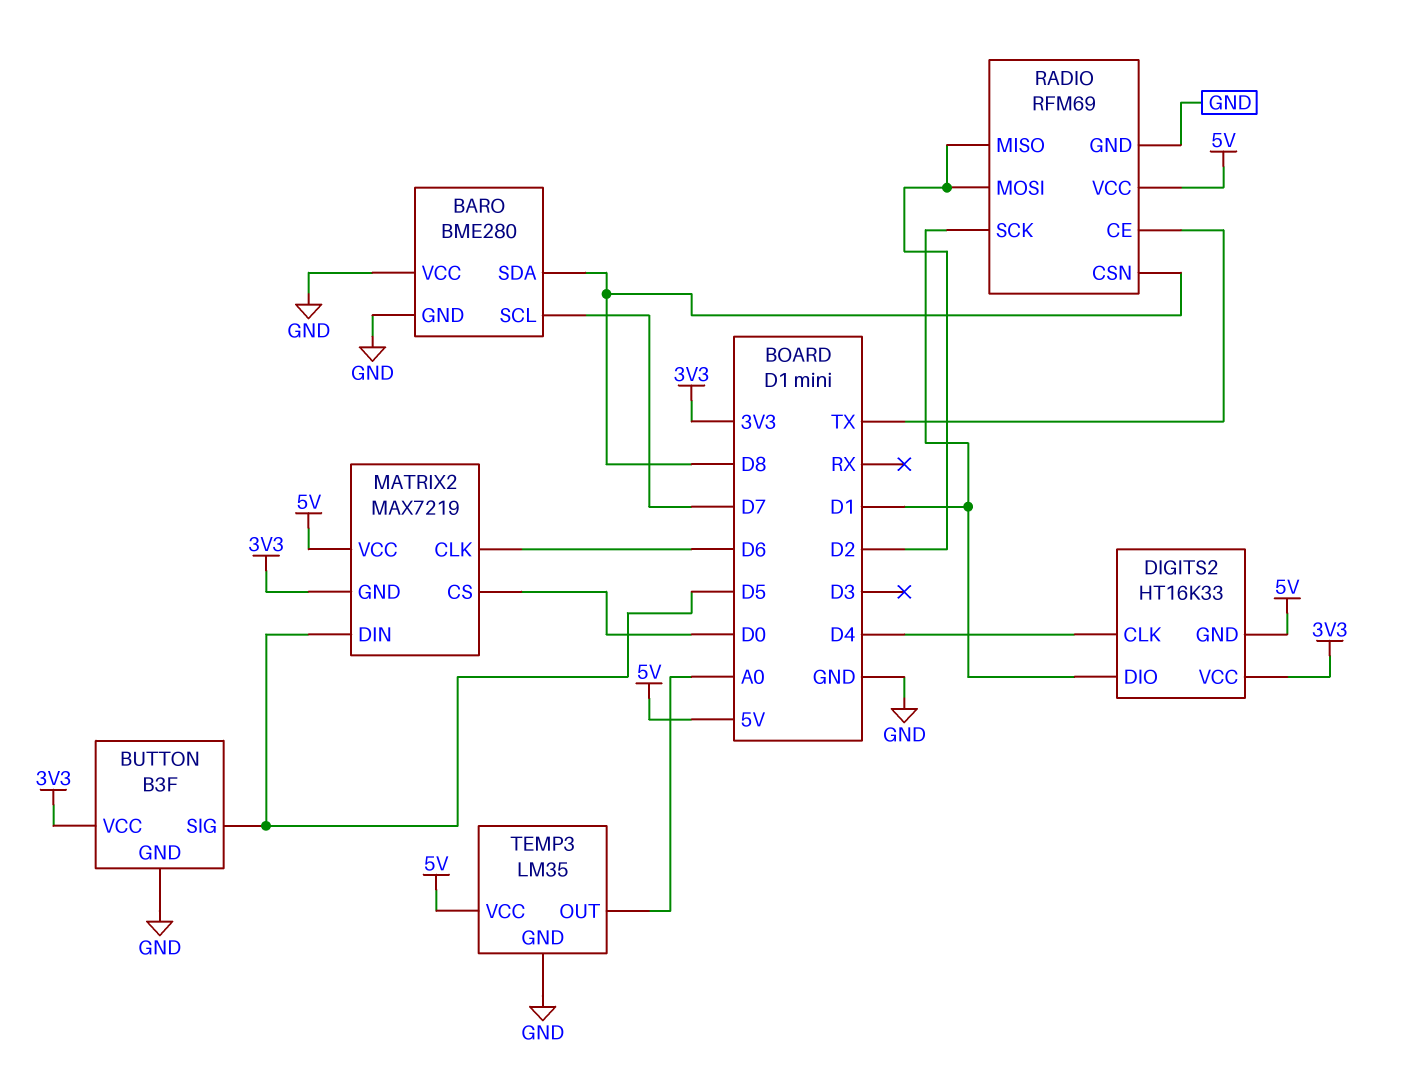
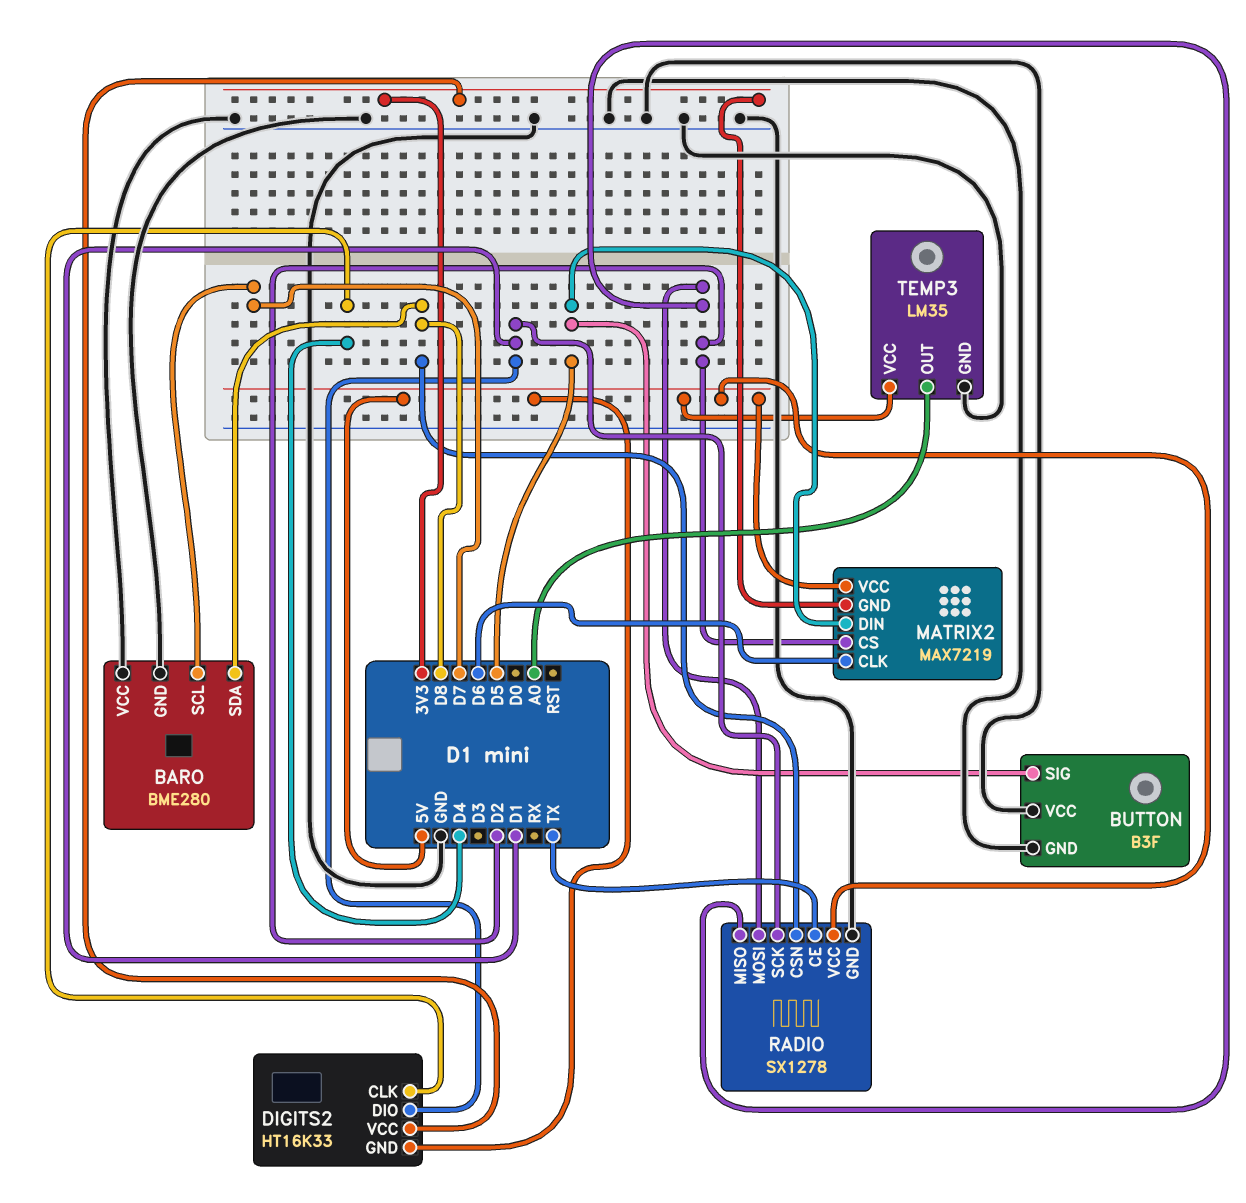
BUTTON pin VCC: 3V3 -> GND
MATRIX2 pin CS: D0 -> D2
RADIO: RFM69 -> SX1278

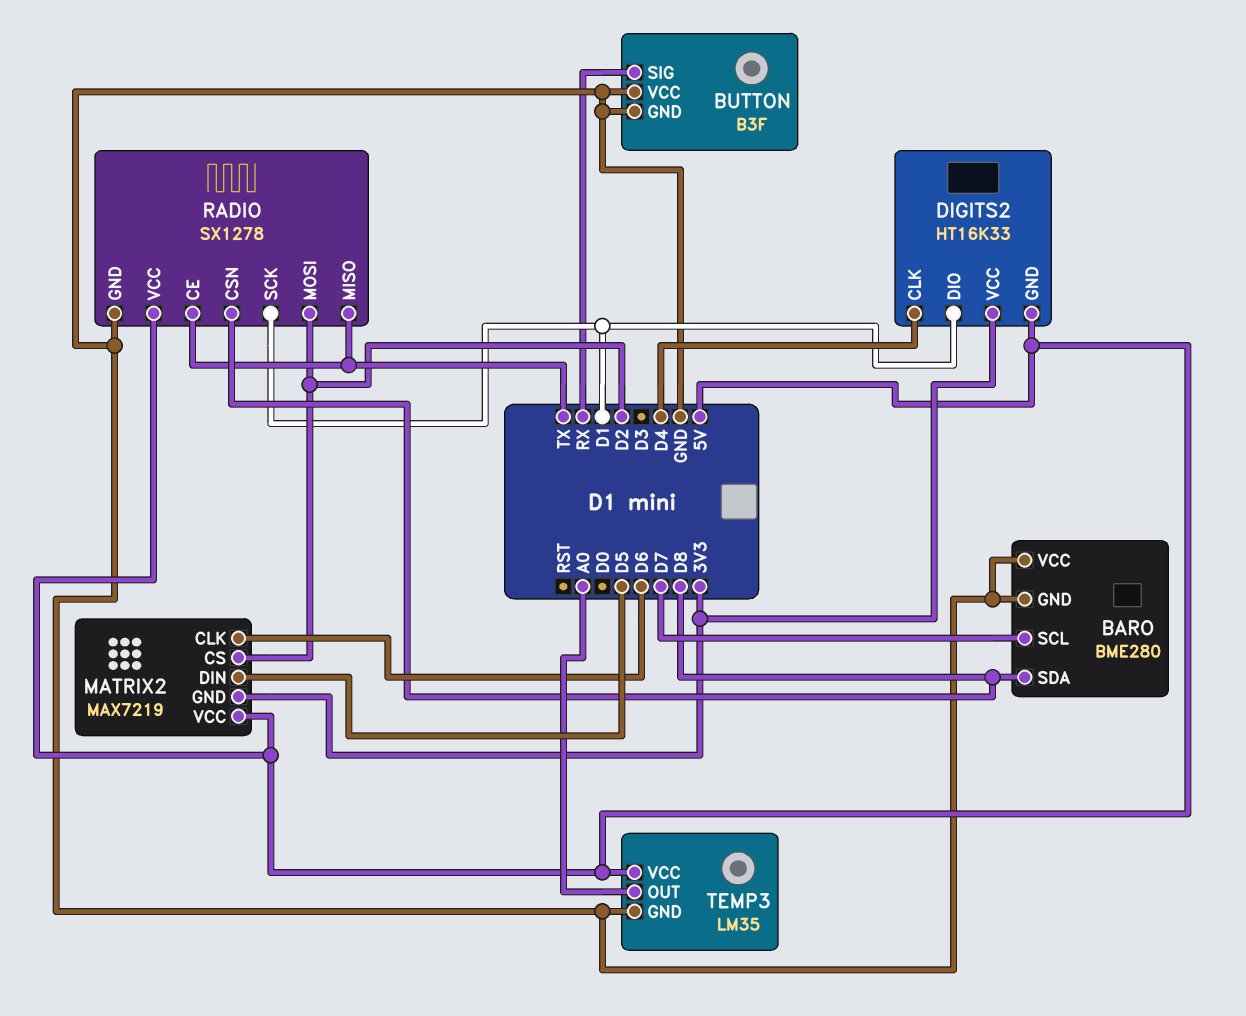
BUTTON pin SIG: D5 -> RX
RADIO pin MISO: D2 -> TX

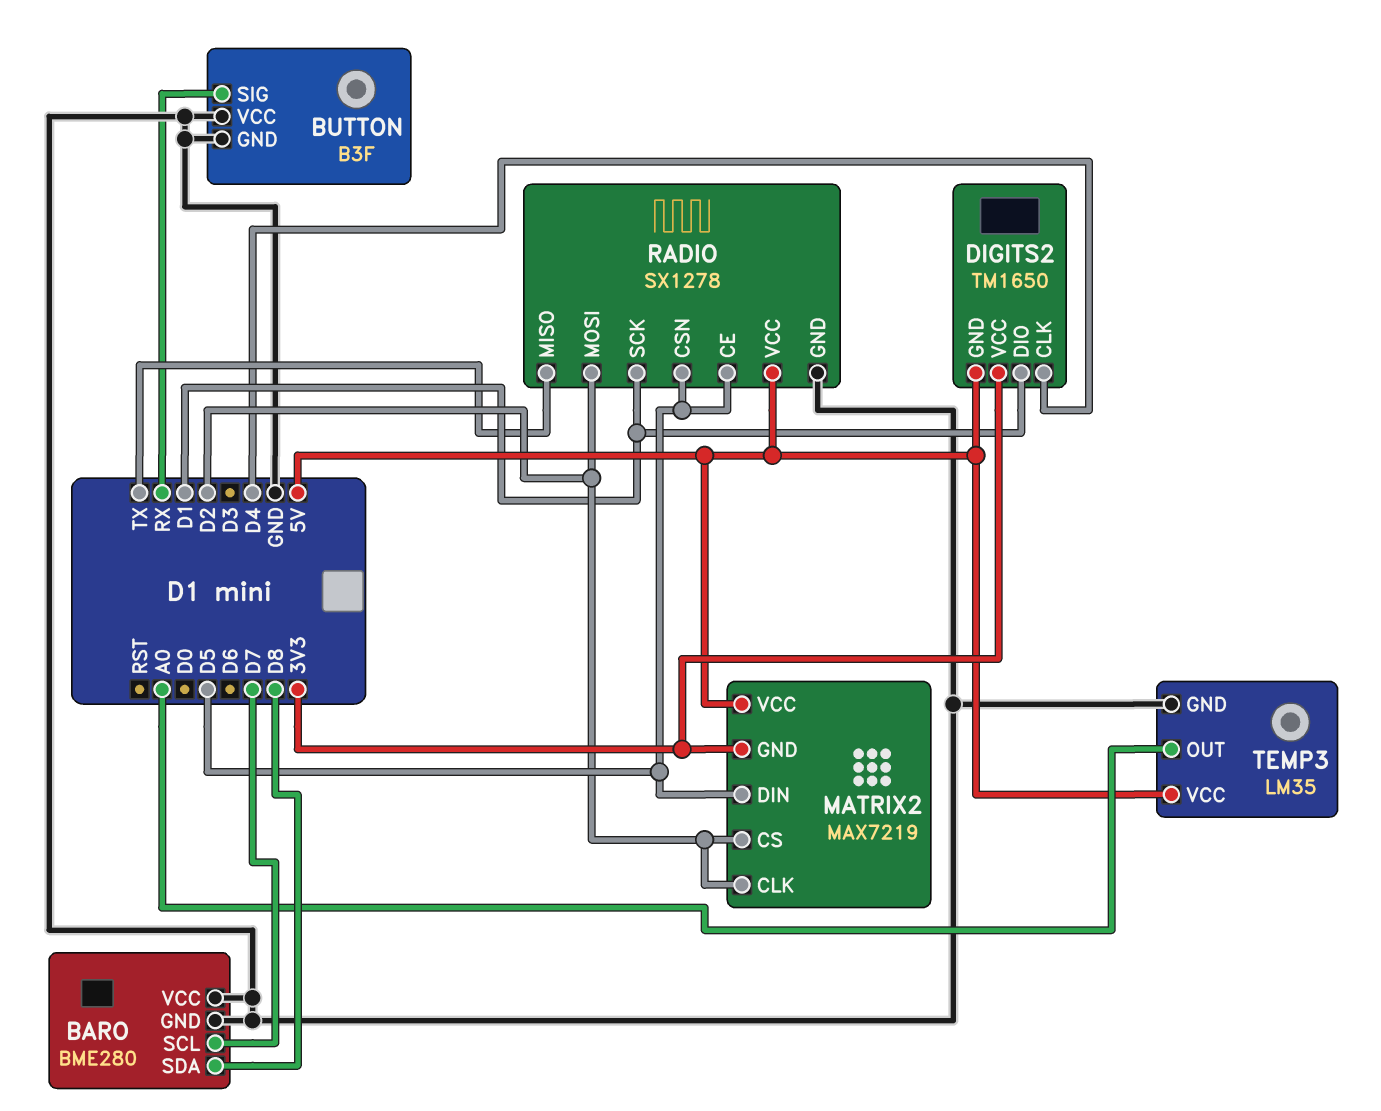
DIGITS2: HT16K33 -> TM1650
MATRIX2 pin CLK: D6 -> D2
RADIO pin CE: TX -> D5
RADIO pin CSN: D8 -> D5

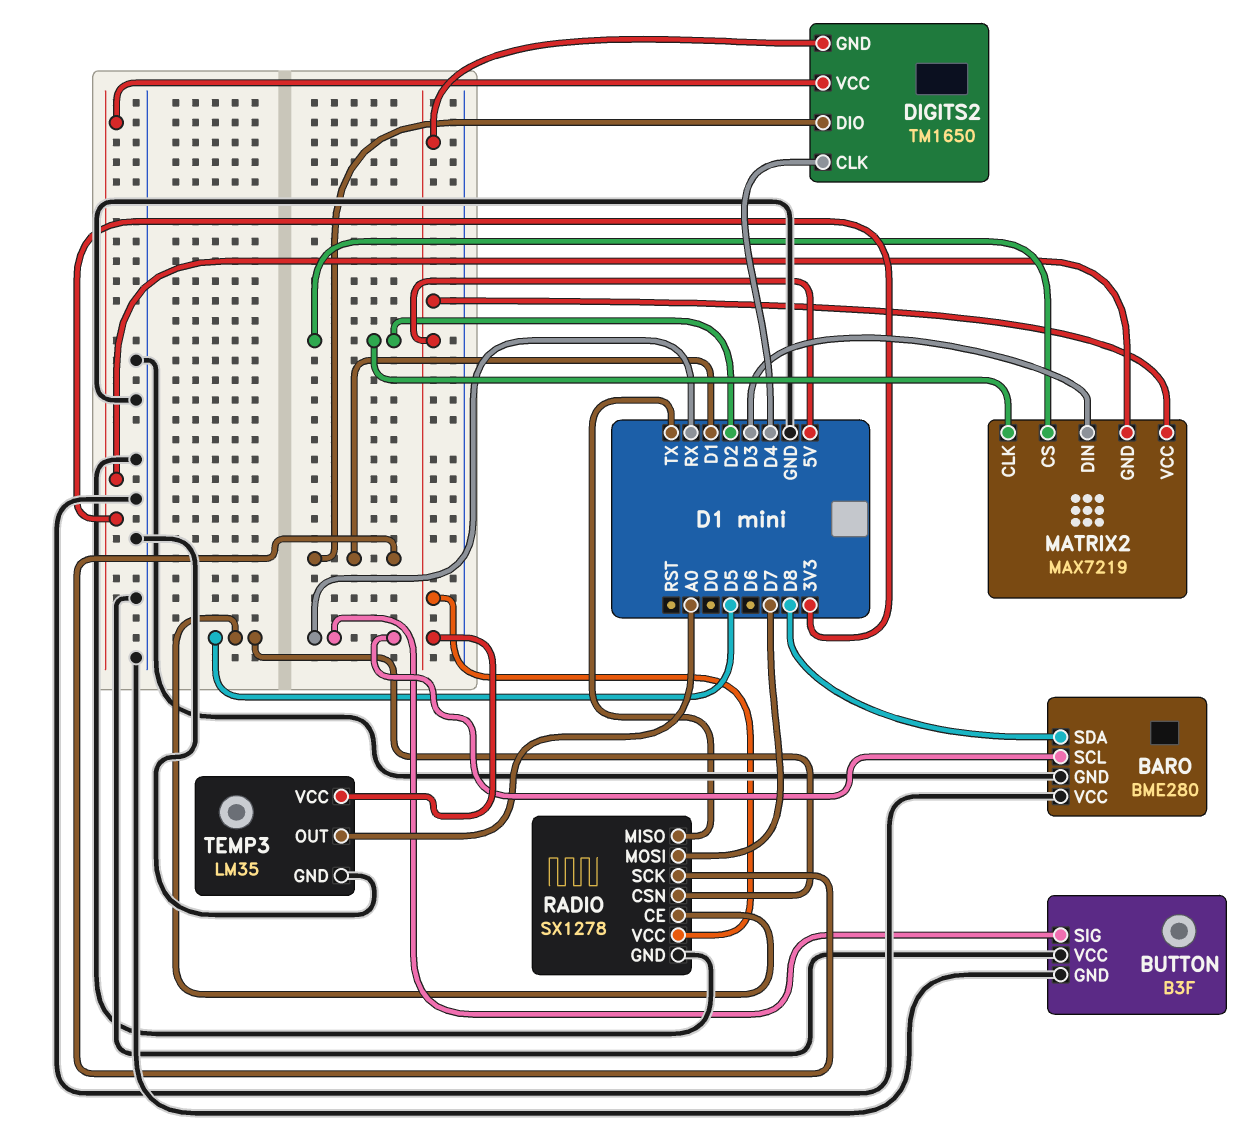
BARO pin SCL: D7 -> RX
MATRIX2 pin DIN: D5 -> D3
RADIO pin MOSI: D2 -> D7

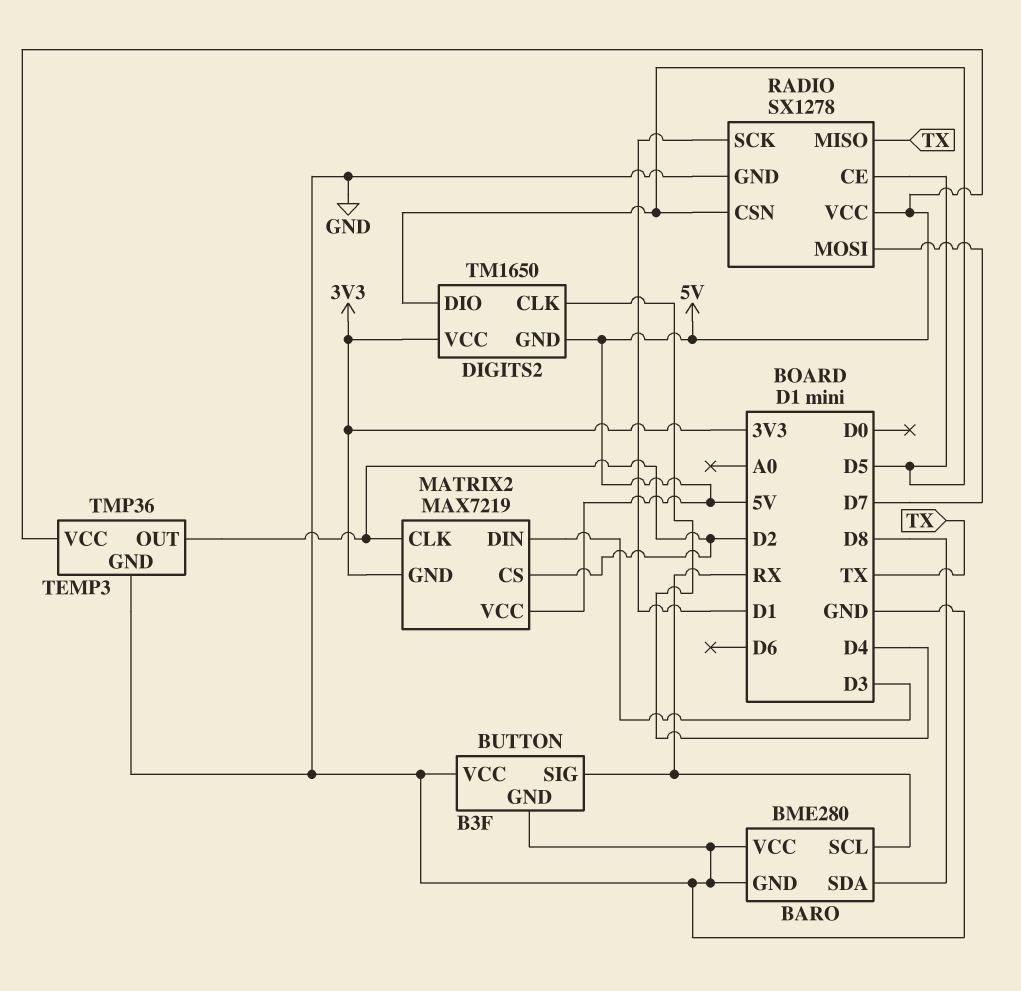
DIGITS2 pin DIO: D1 -> D5
TEMP3: LM35 -> TMP36
TEMP3 pin OUT: A0 -> D2

